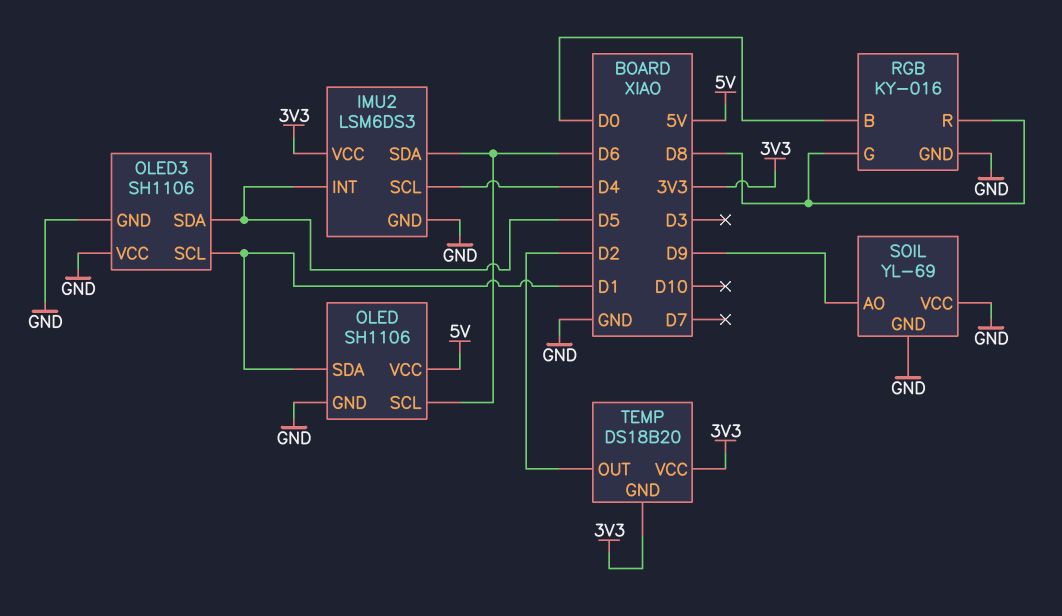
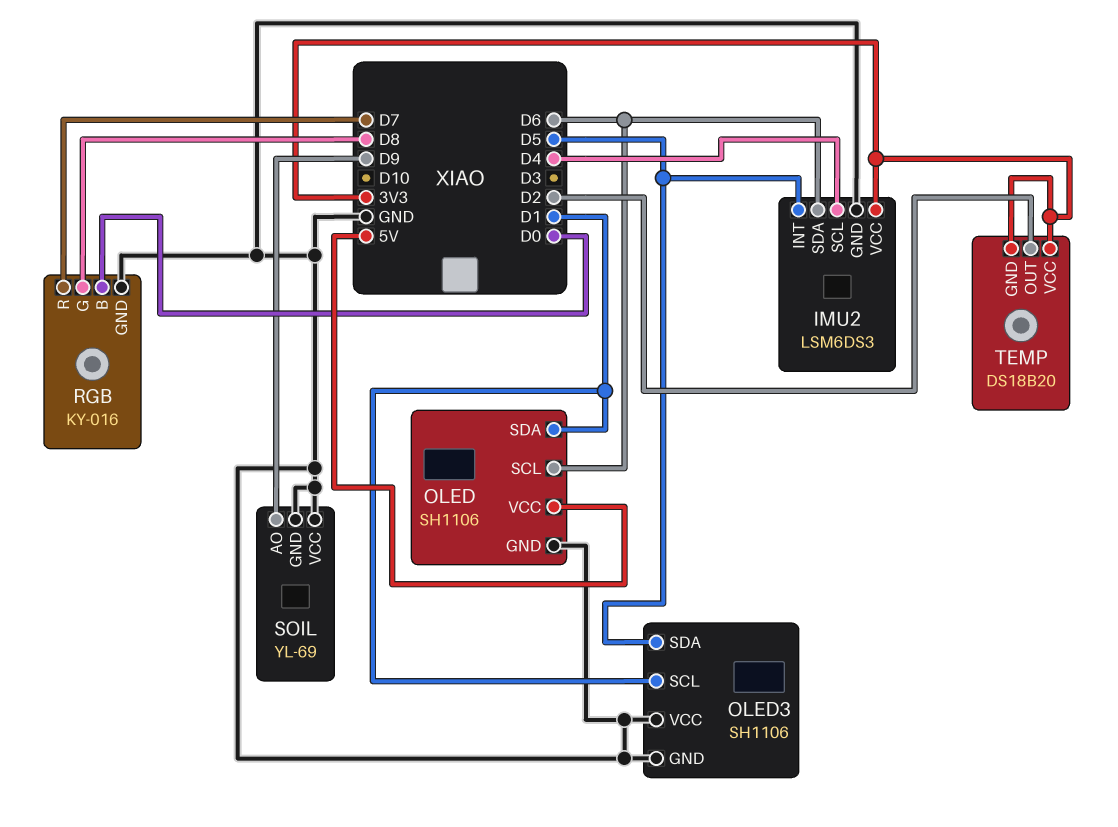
RGB pin R: D8 -> D7

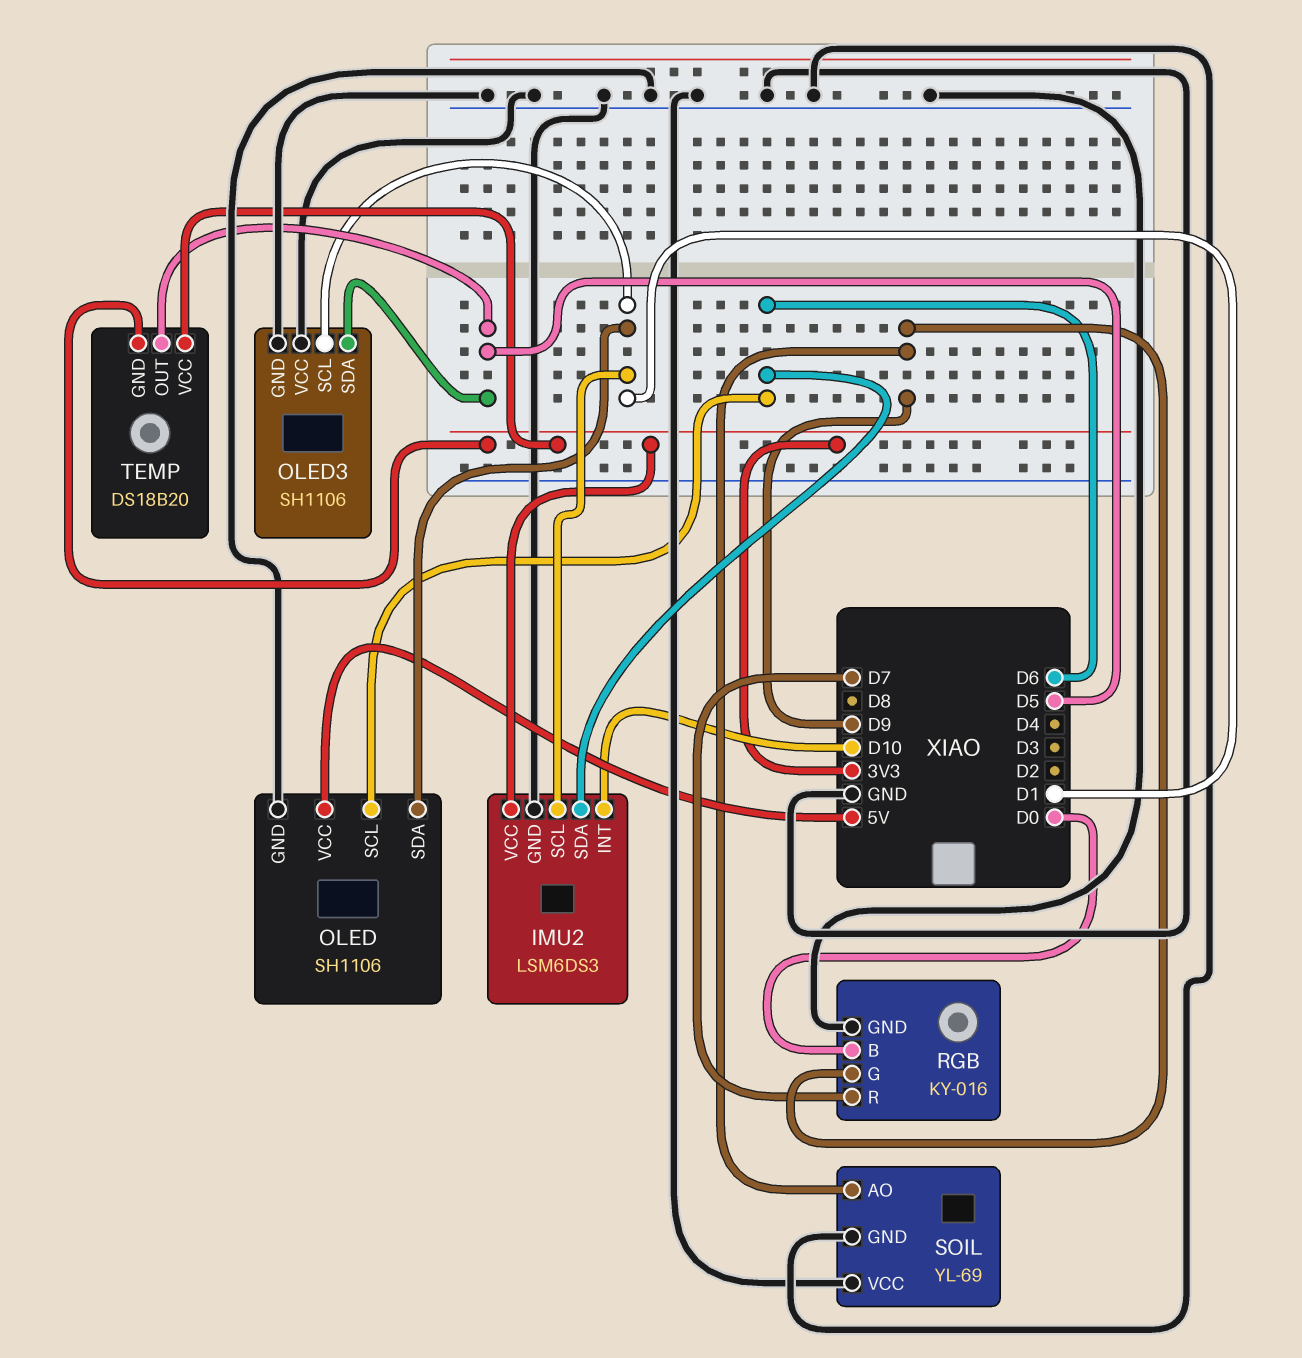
IMU2 pin INT: D5 -> D10
IMU2 pin SCL: D4 -> D1
RGB pin G: D8 -> D9
TEMP pin OUT: D2 -> D5

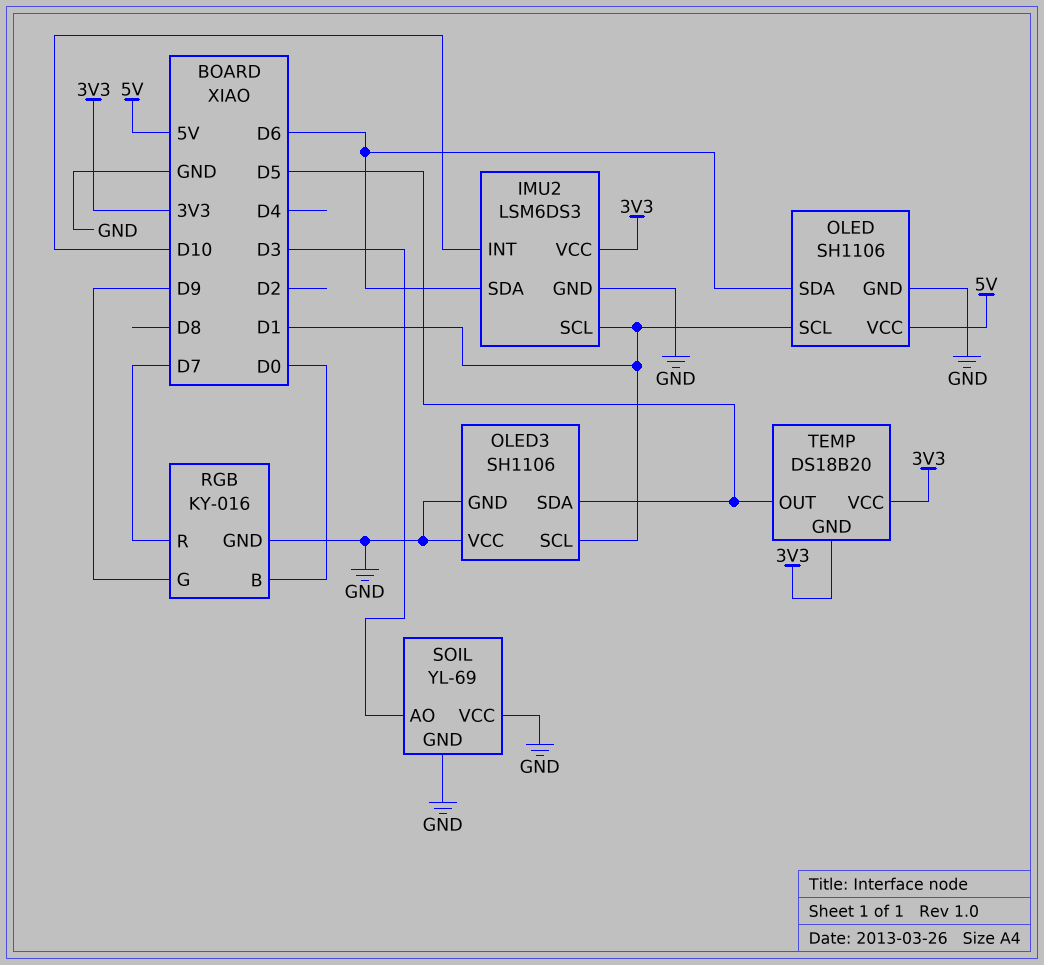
OLED pin SCL: D6 -> D1
OLED pin SDA: D1 -> D6
SOIL pin AO: D9 -> D3

